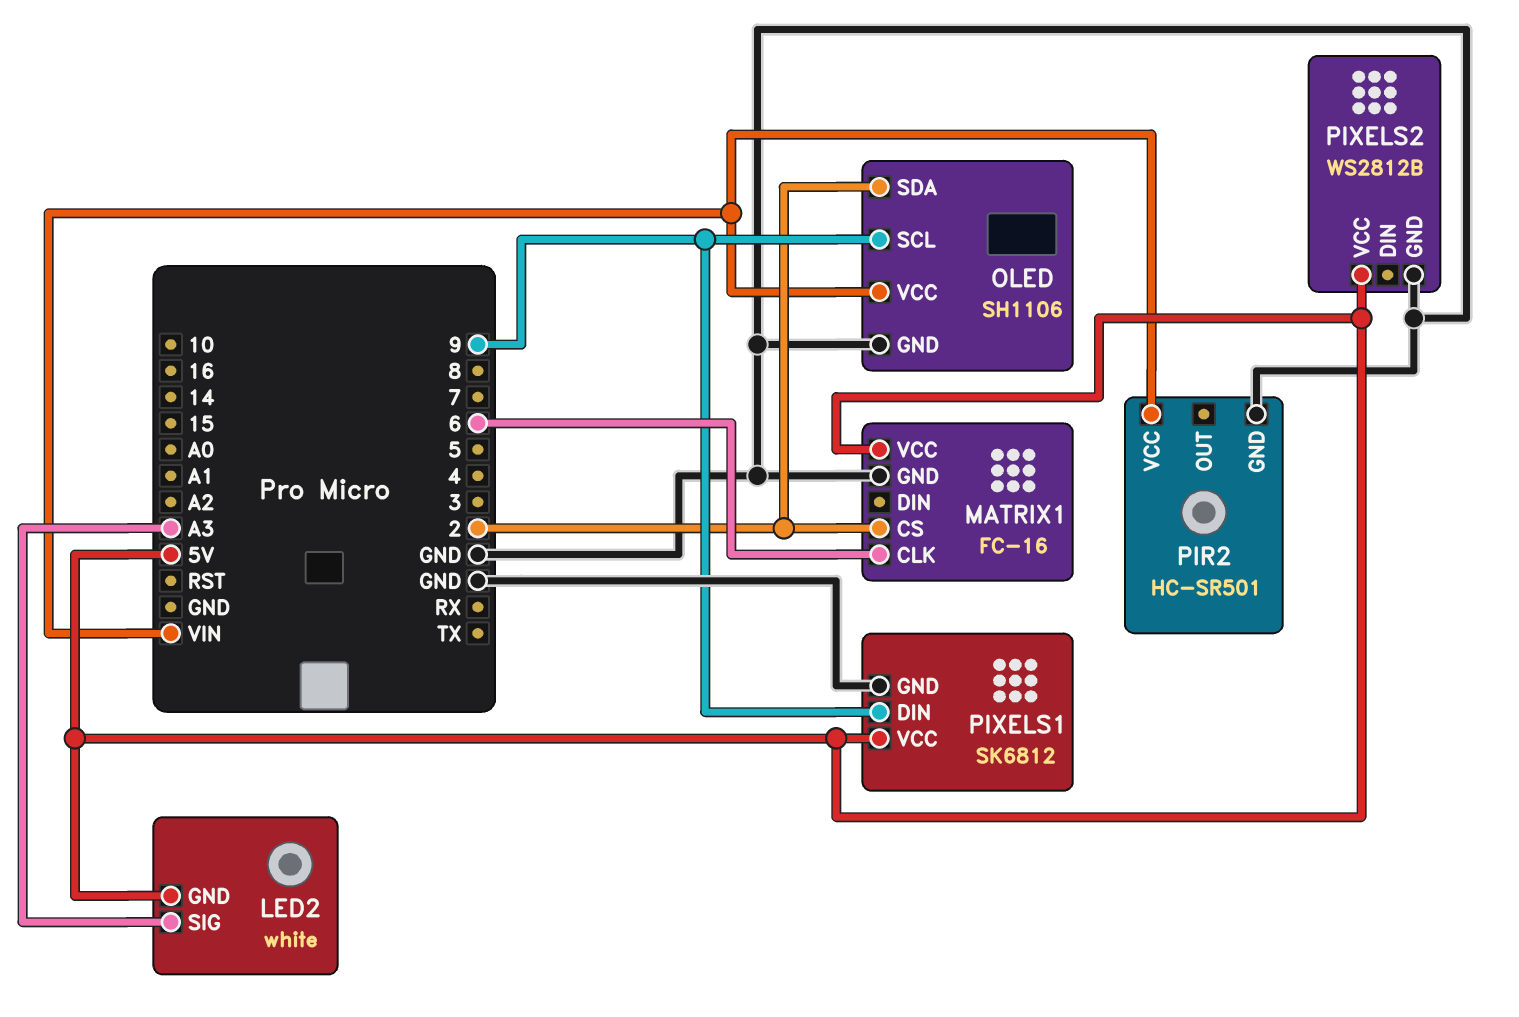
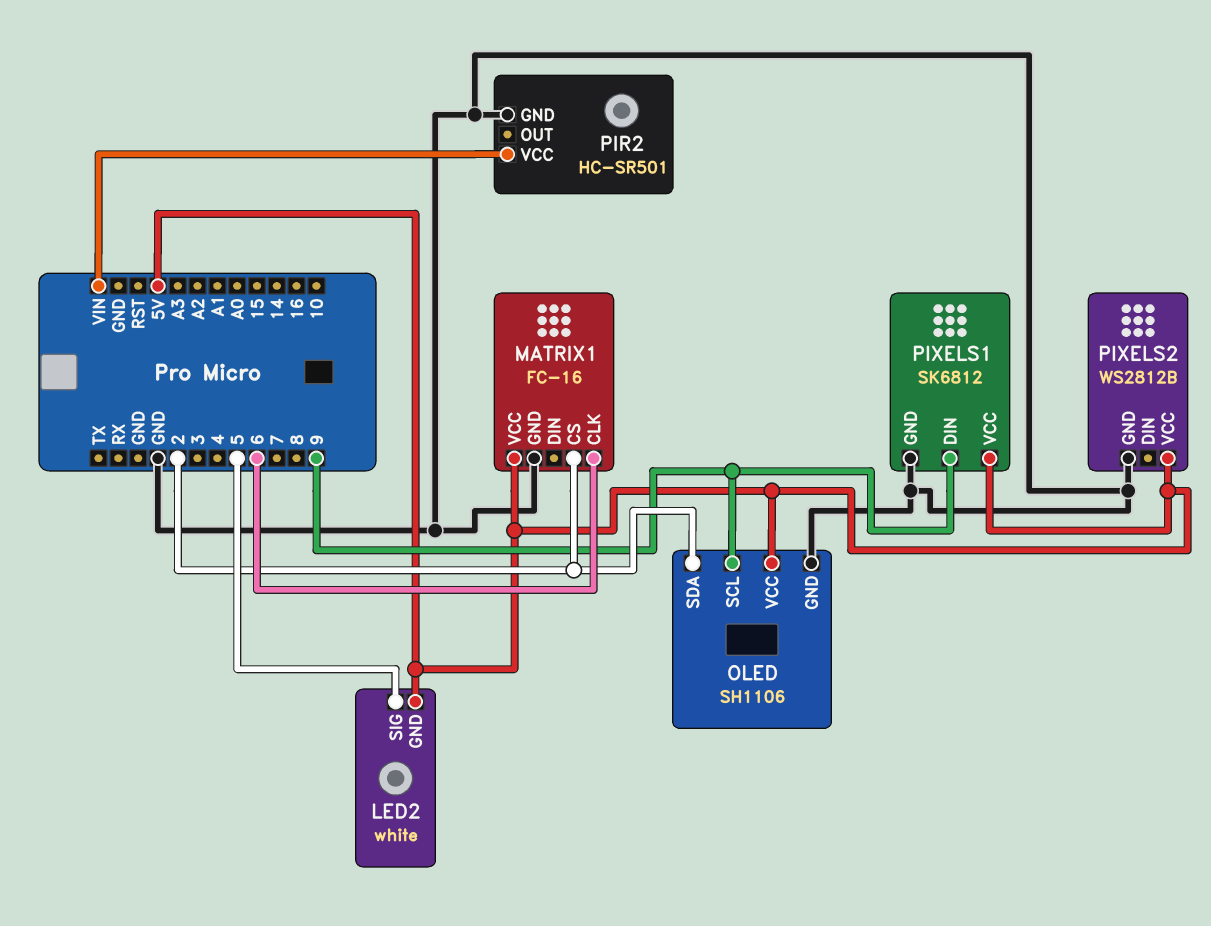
LED2 pin SIG: A3 -> 5
OLED pin VCC: VIN -> 5V

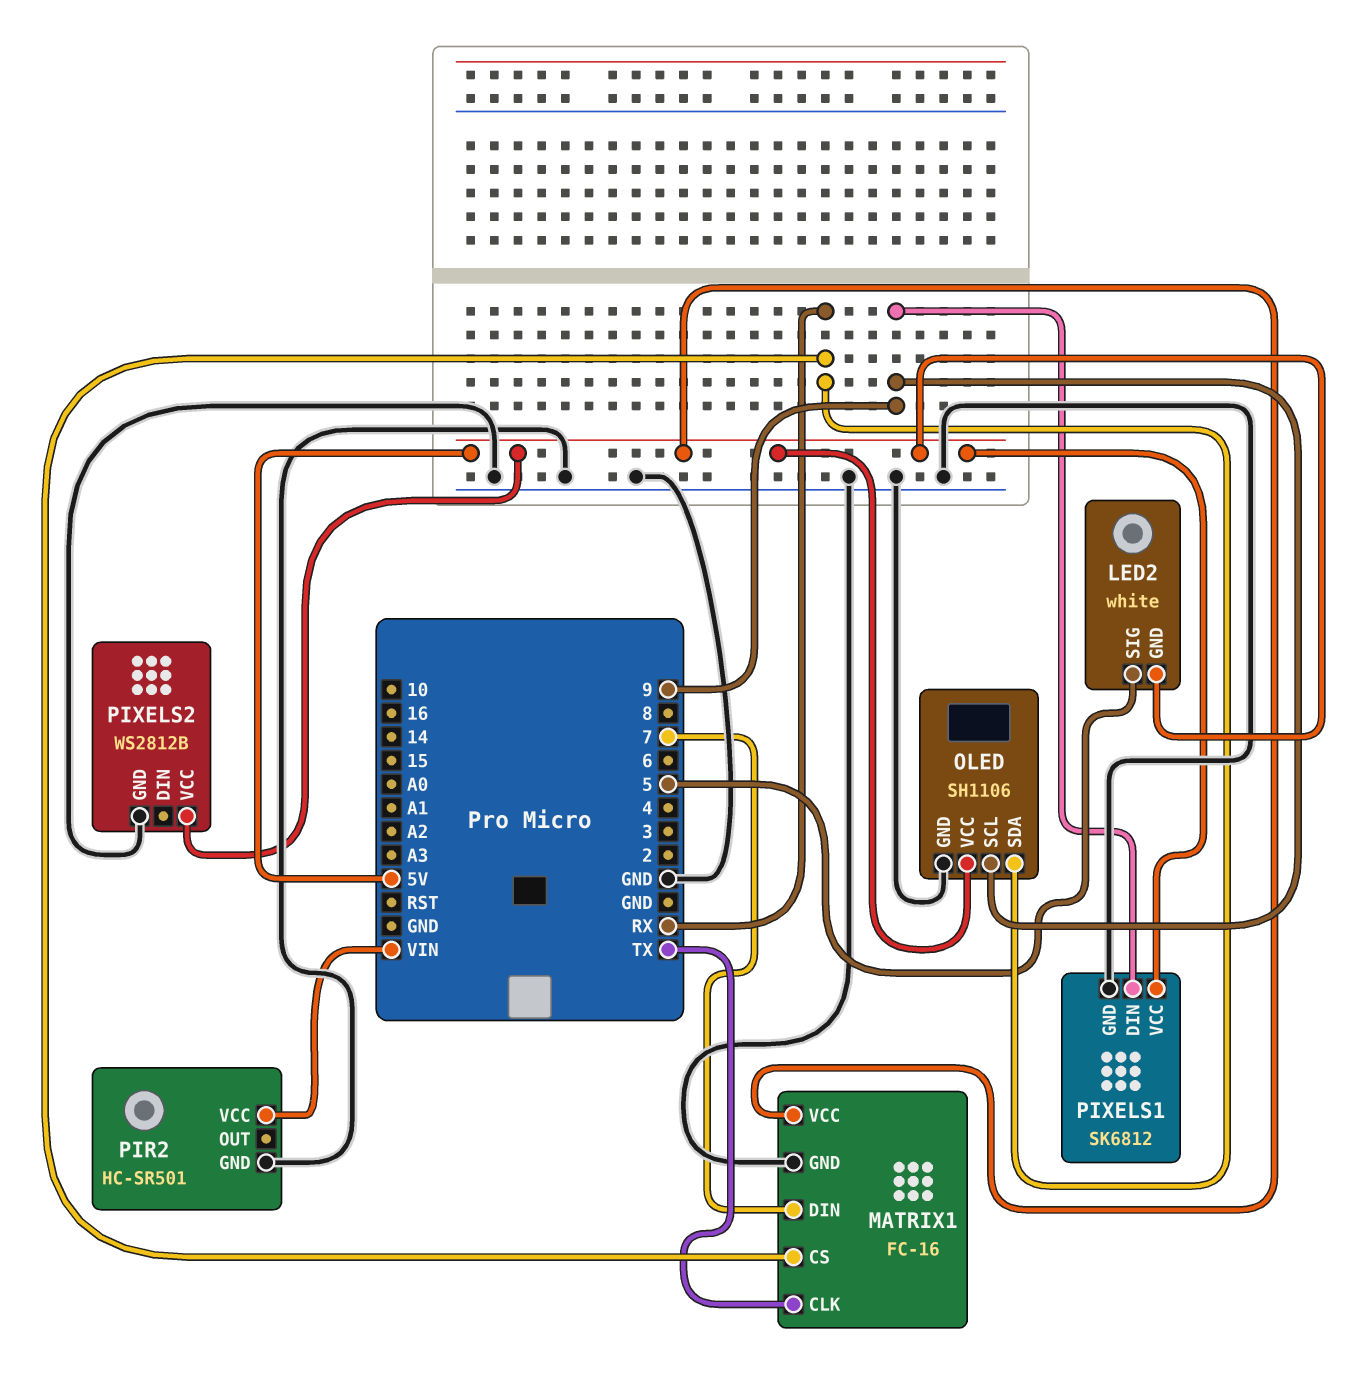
MATRIX1 pin CLK: 6 -> TX
MATRIX1 pin CS: 2 -> RX
MATRIX1 pin DIN: none -> 7
OLED pin SDA: 2 -> RX

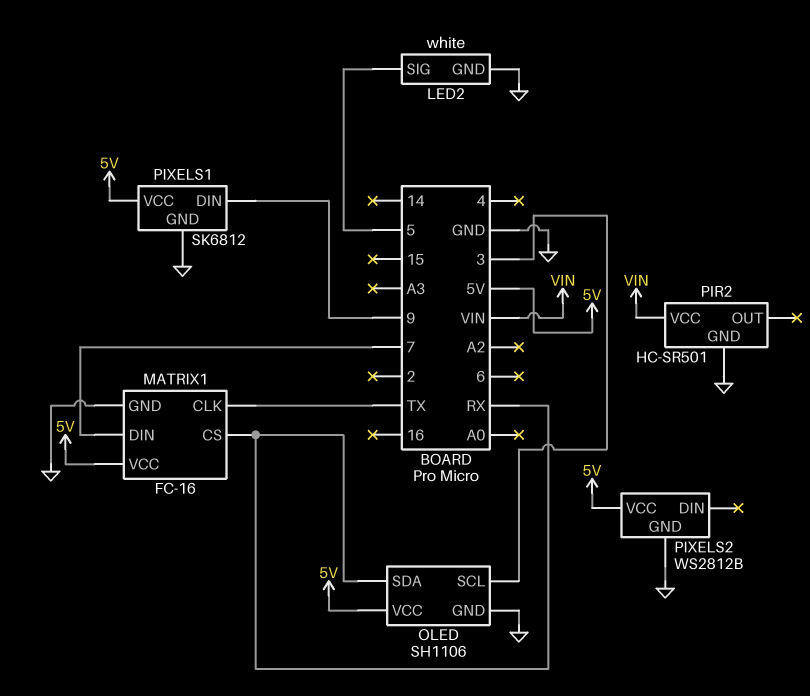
LED2 pin GND: 5V -> GND
OLED pin SCL: 9 -> 3

